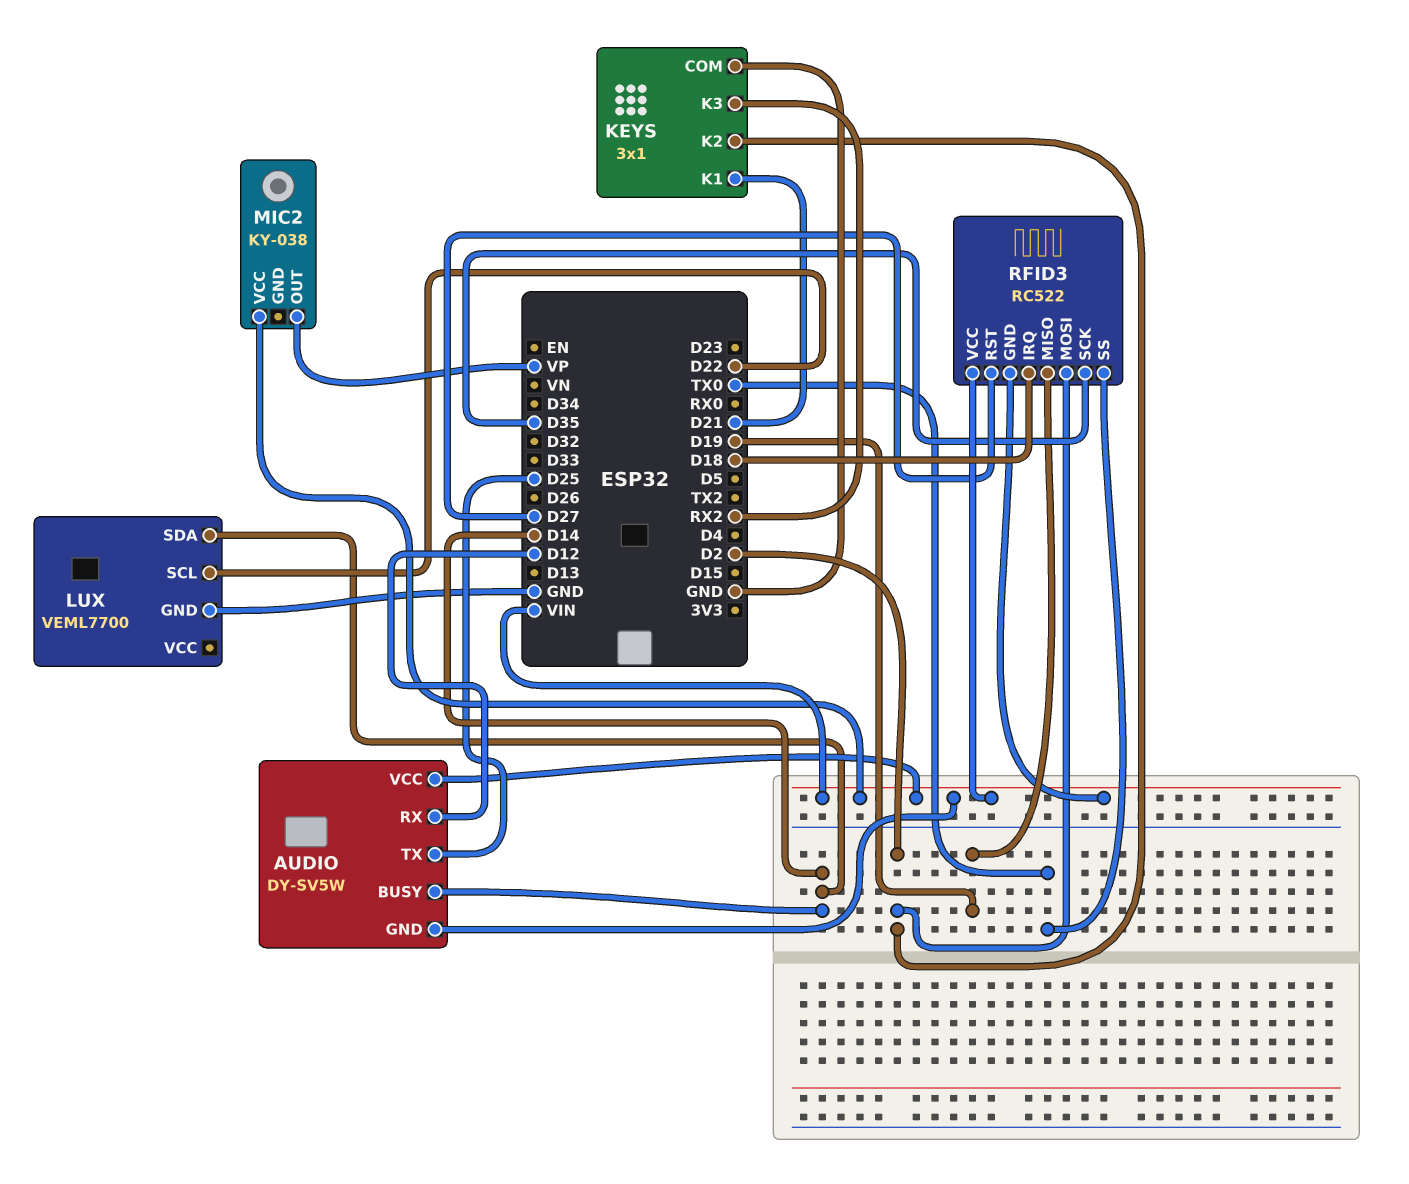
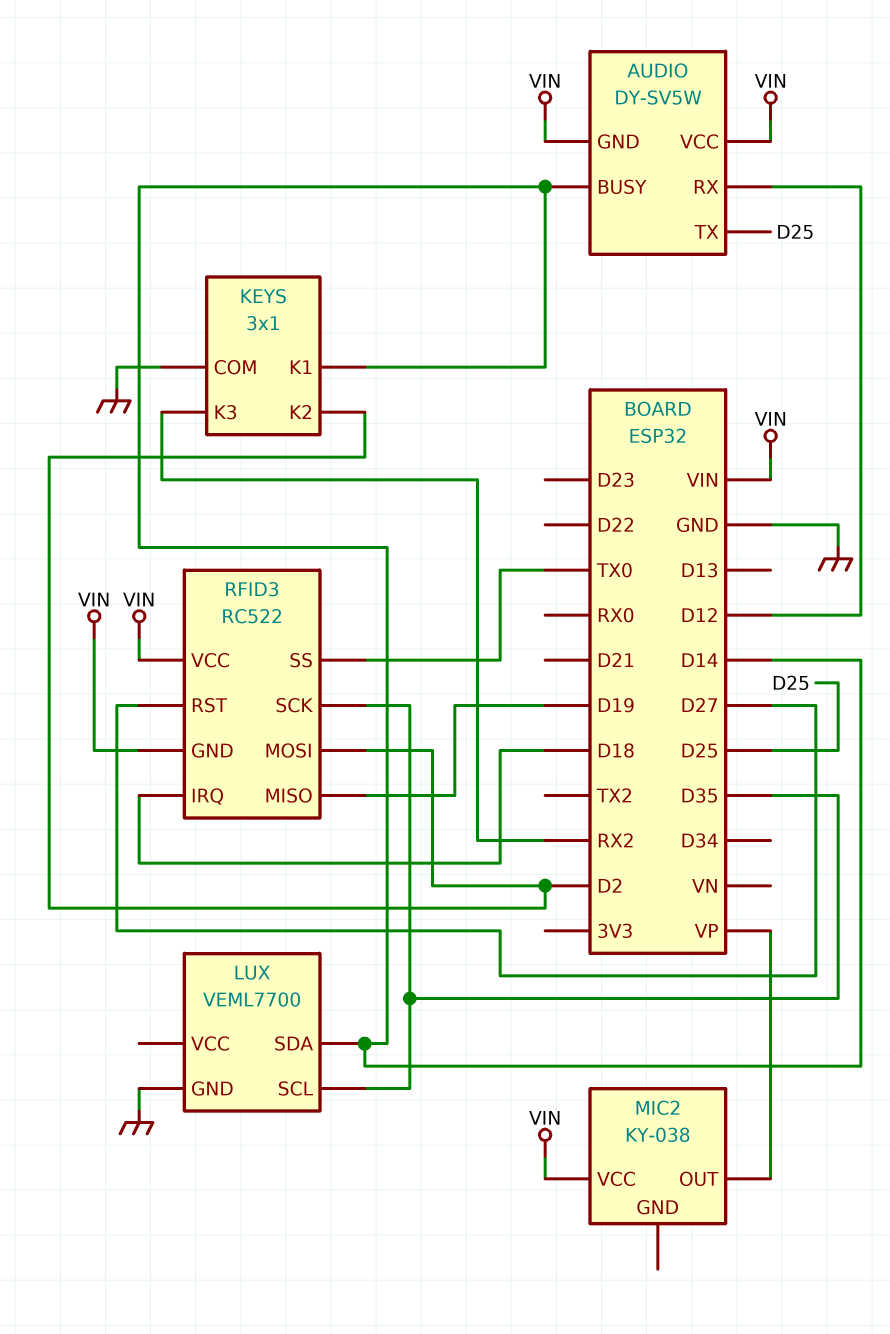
KEYS pin K1: D21 -> D14
LUX pin SCL: D22 -> D35

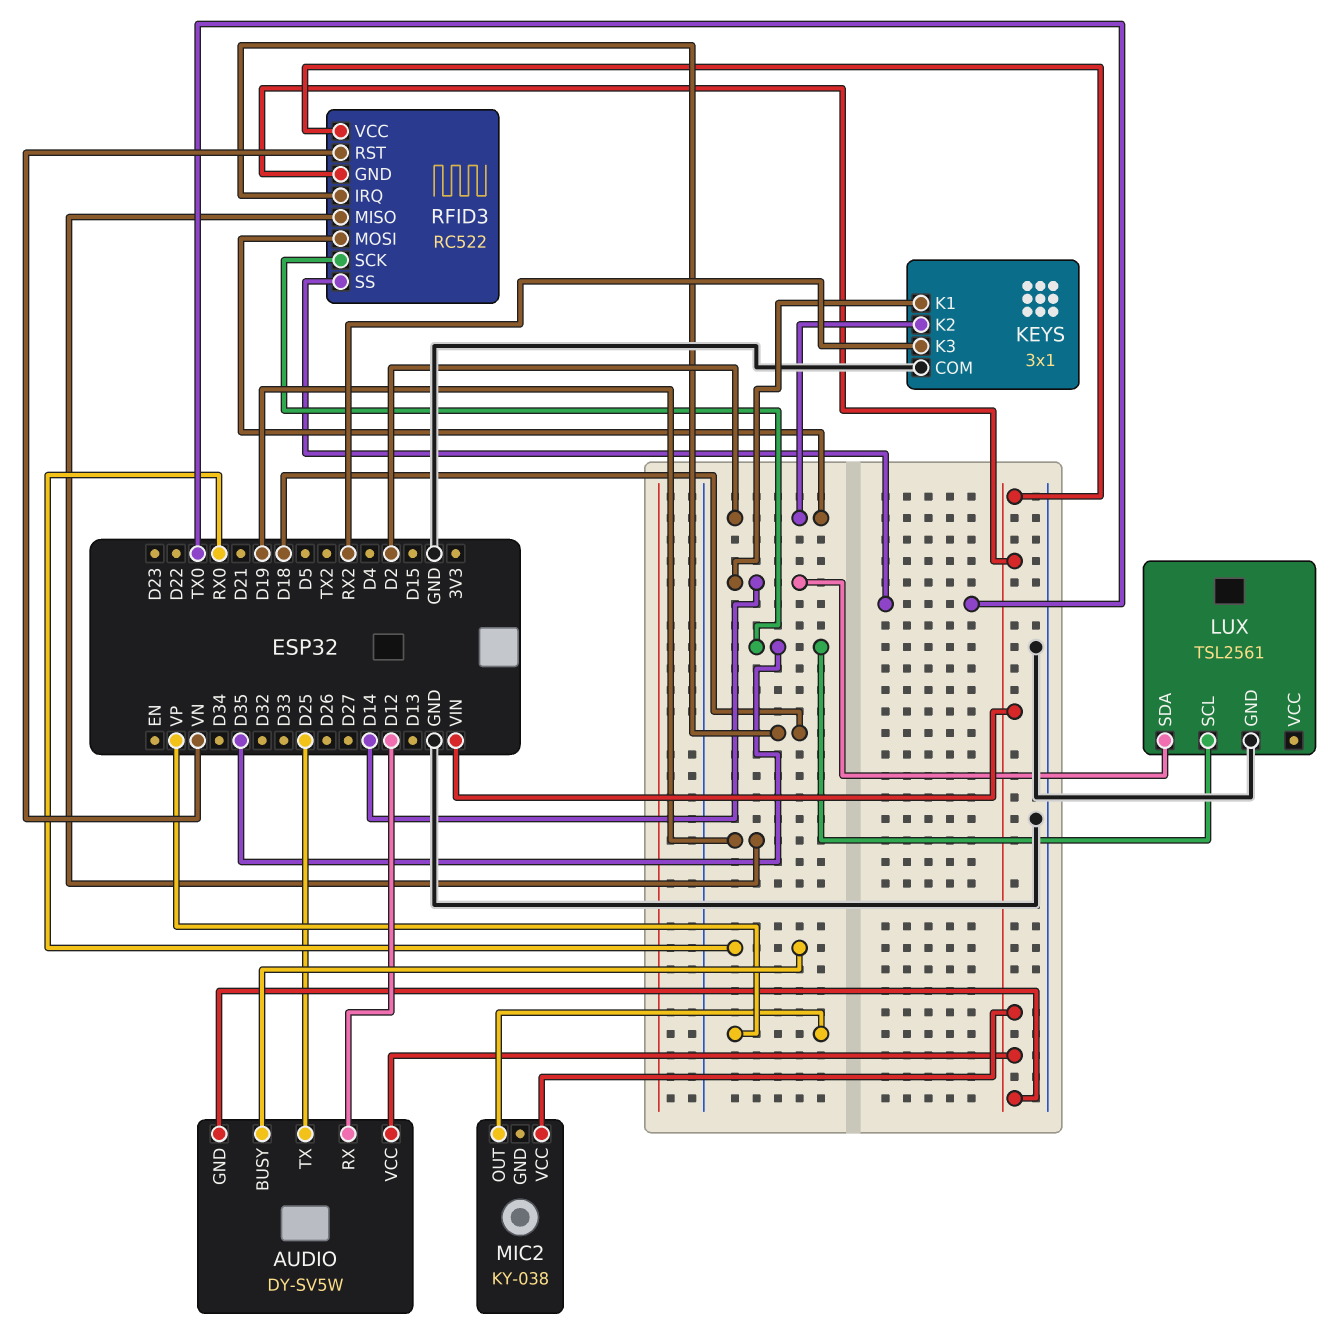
AUDIO pin BUSY: D14 -> RX0
LUX: VEML7700 -> TSL2561
RFID3 pin RST: D27 -> VN

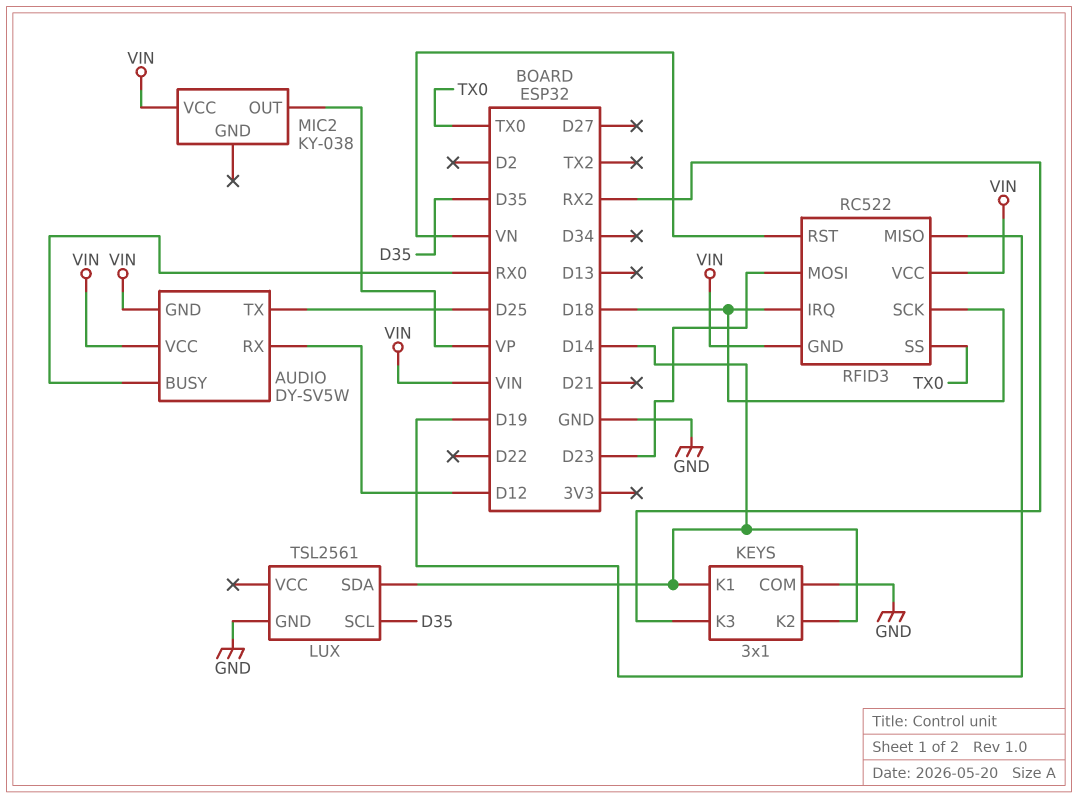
KEYS pin K2: D2 -> D14
RFID3 pin MOSI: D2 -> D23
RFID3 pin SCK: D35 -> D18

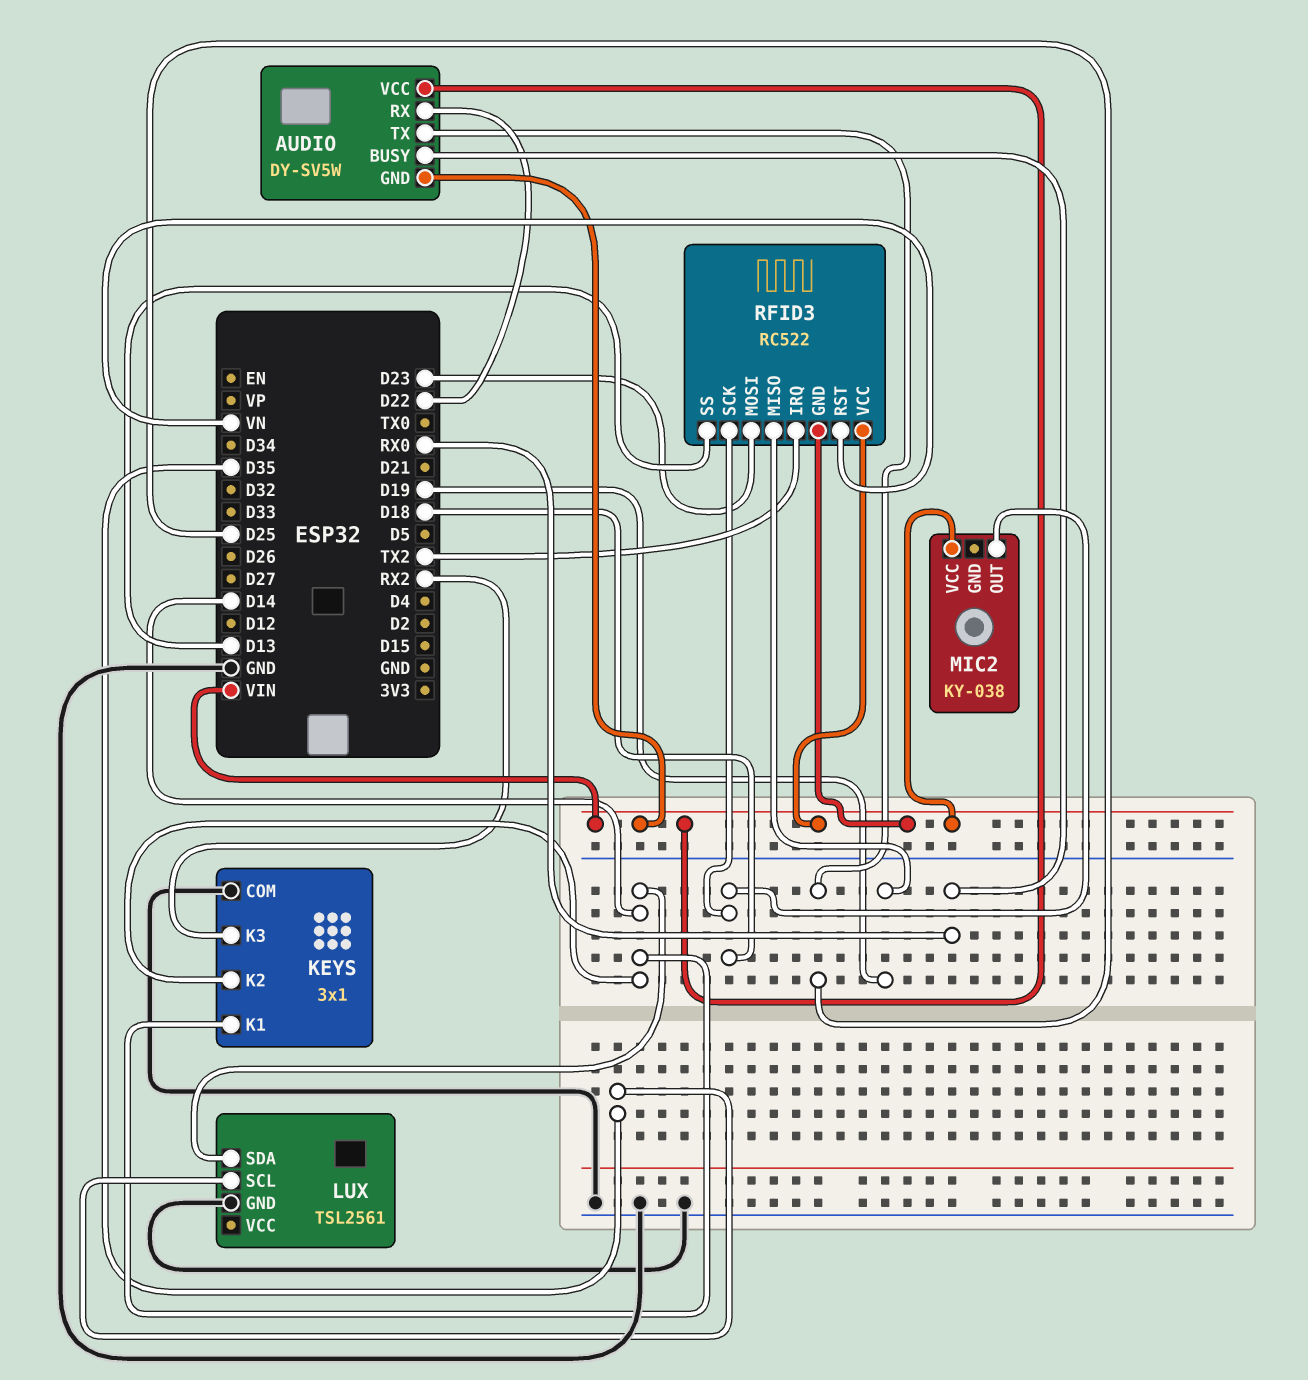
AUDIO pin RX: D12 -> D22
MIC2 pin OUT: VP -> D18
RFID3 pin IRQ: D18 -> TX2
RFID3 pin SS: TX0 -> D13

